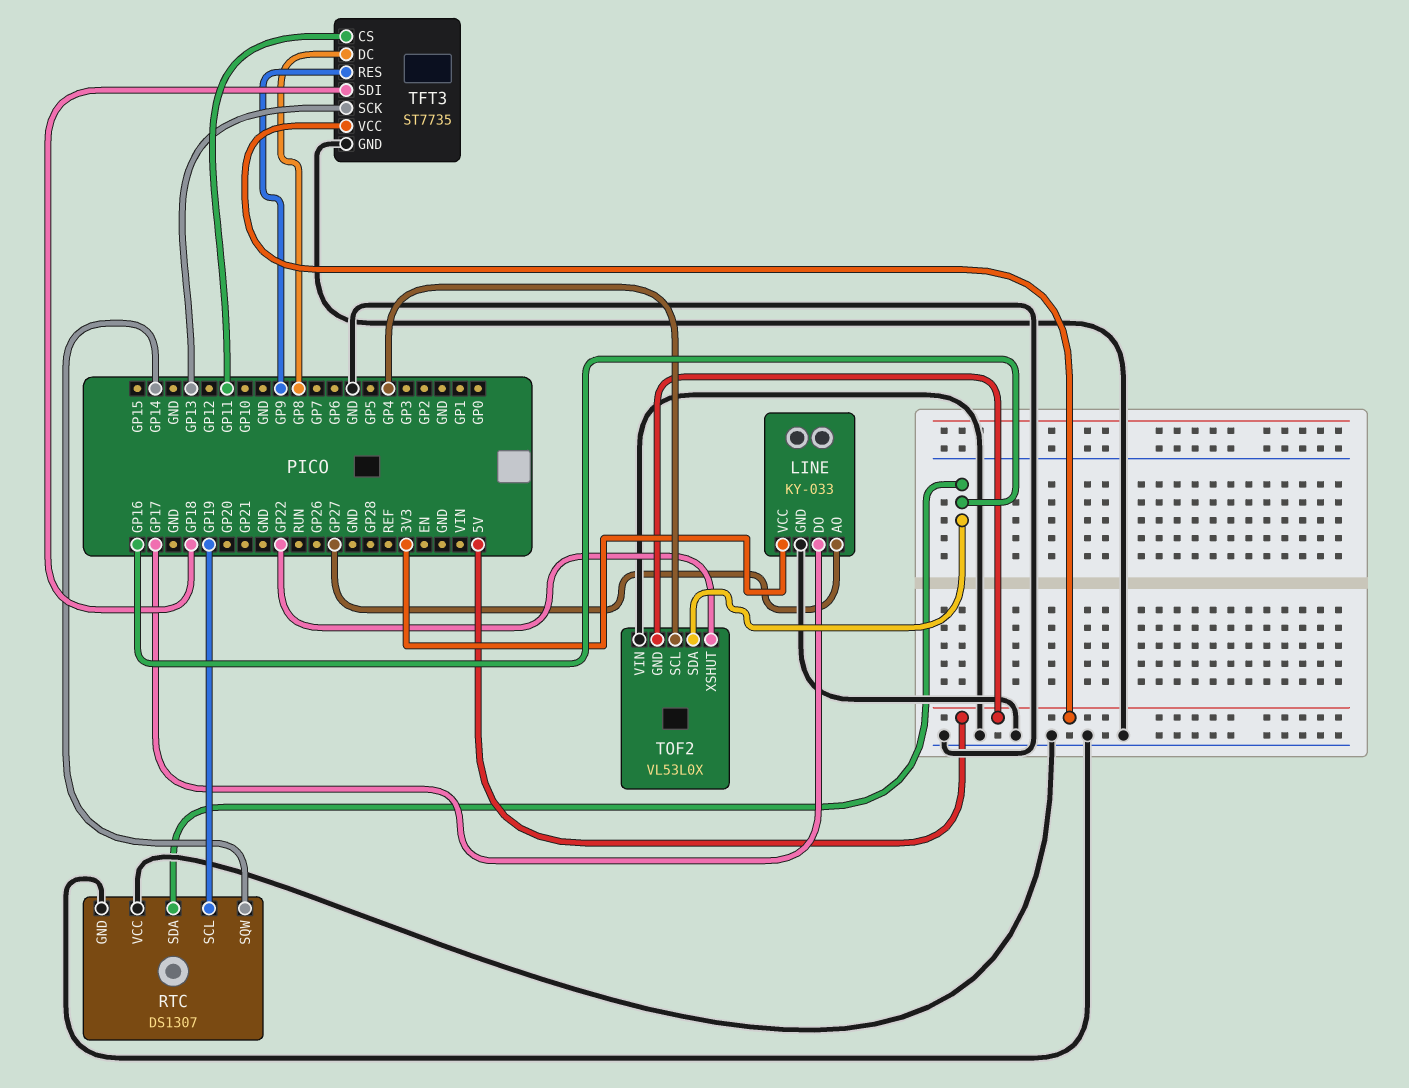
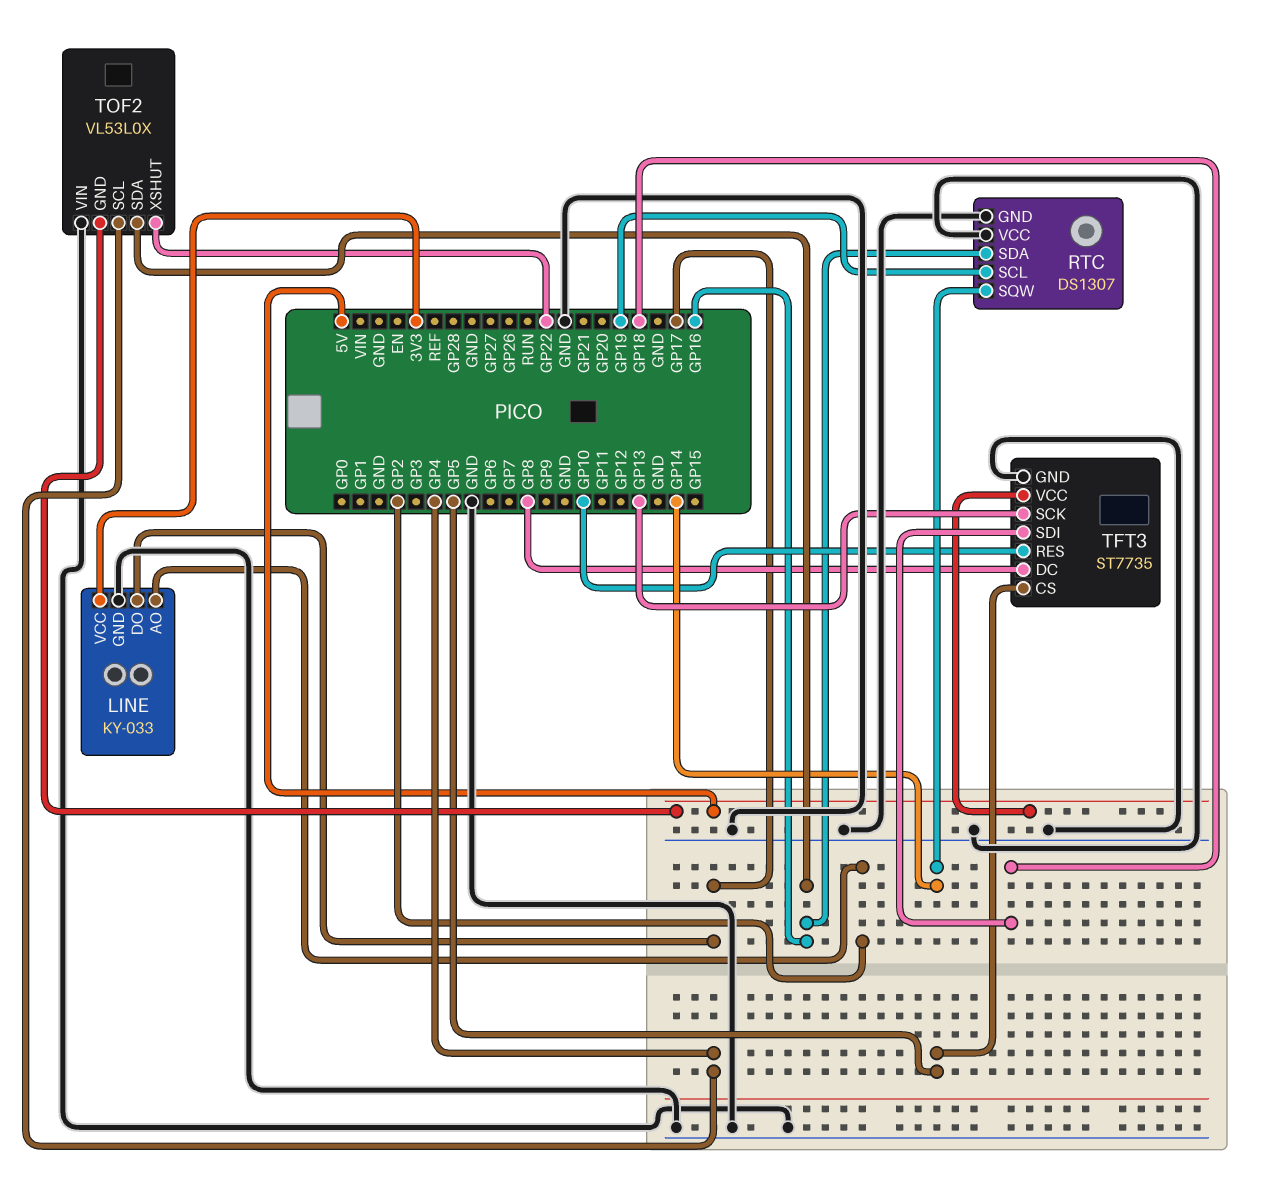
LINE pin AO: GP27 -> GP2
TFT3 pin CS: GP11 -> GP5
TFT3 pin RES: GP9 -> GP10

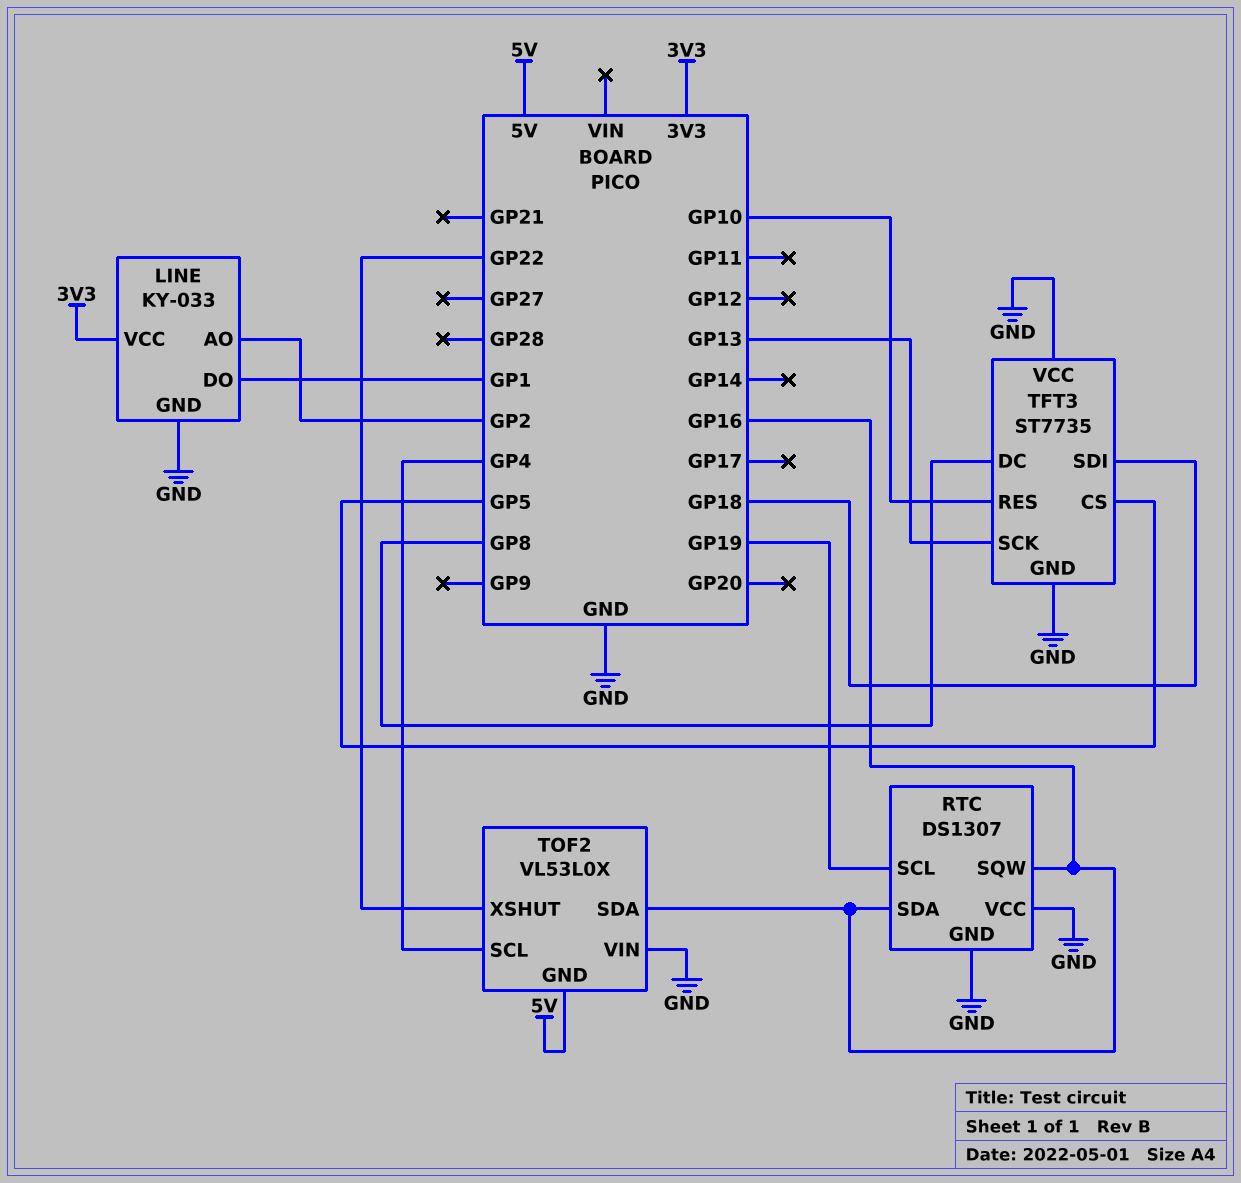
LINE pin DO: GP17 -> GP1
RTC pin SQW: GP14 -> GP16
TFT3 pin VCC: 5V -> GND

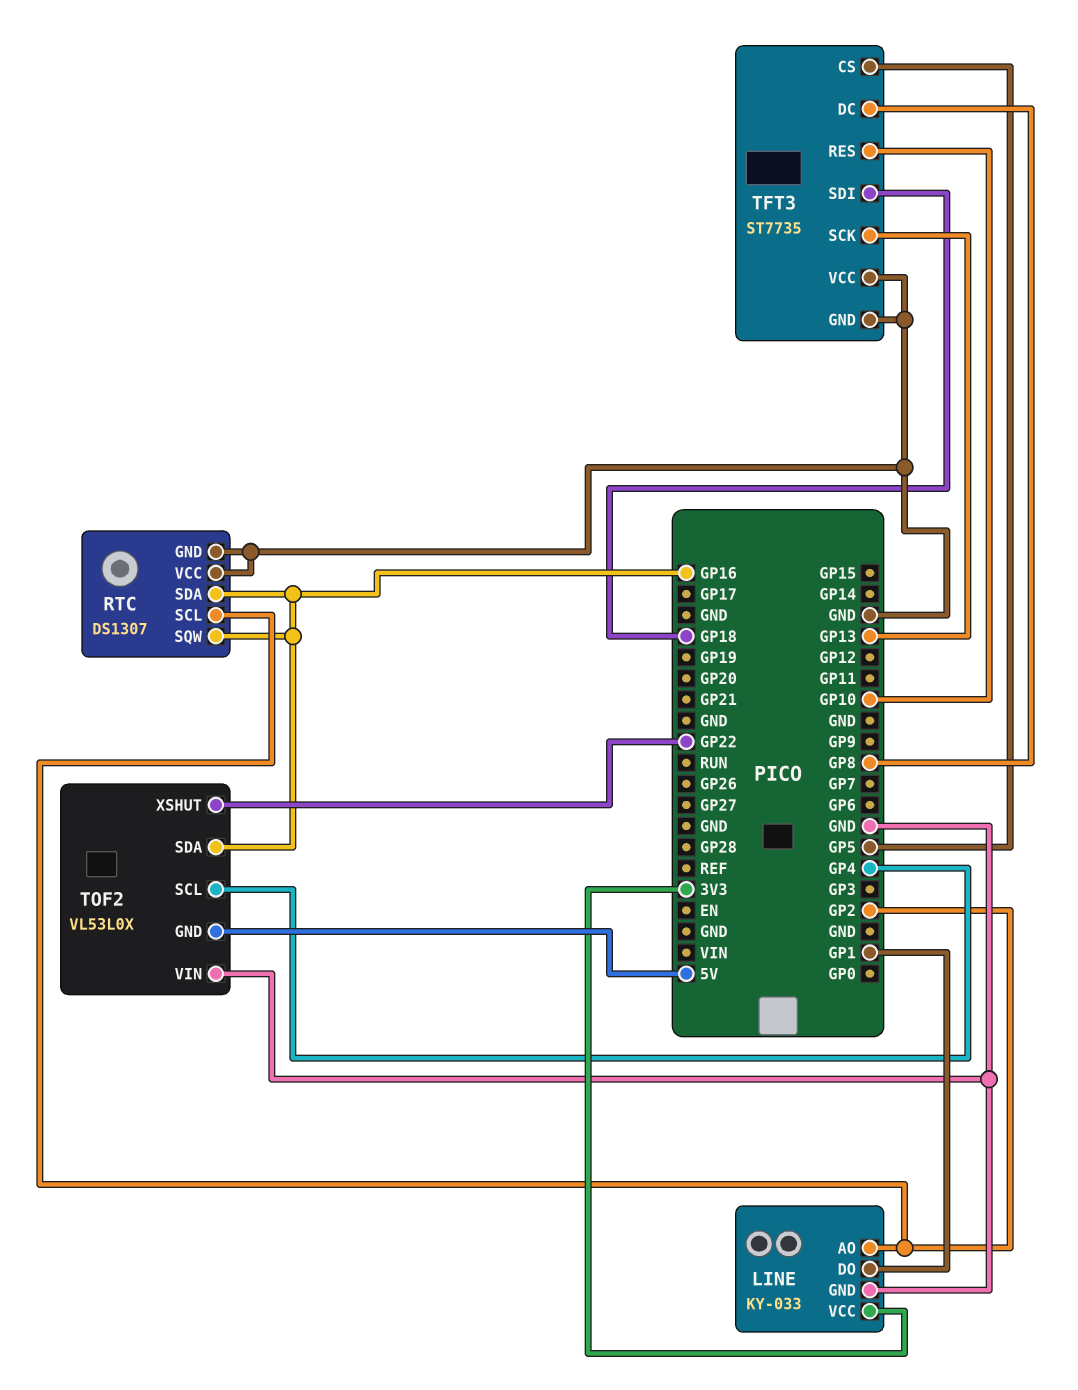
RTC pin SCL: GP19 -> GP2

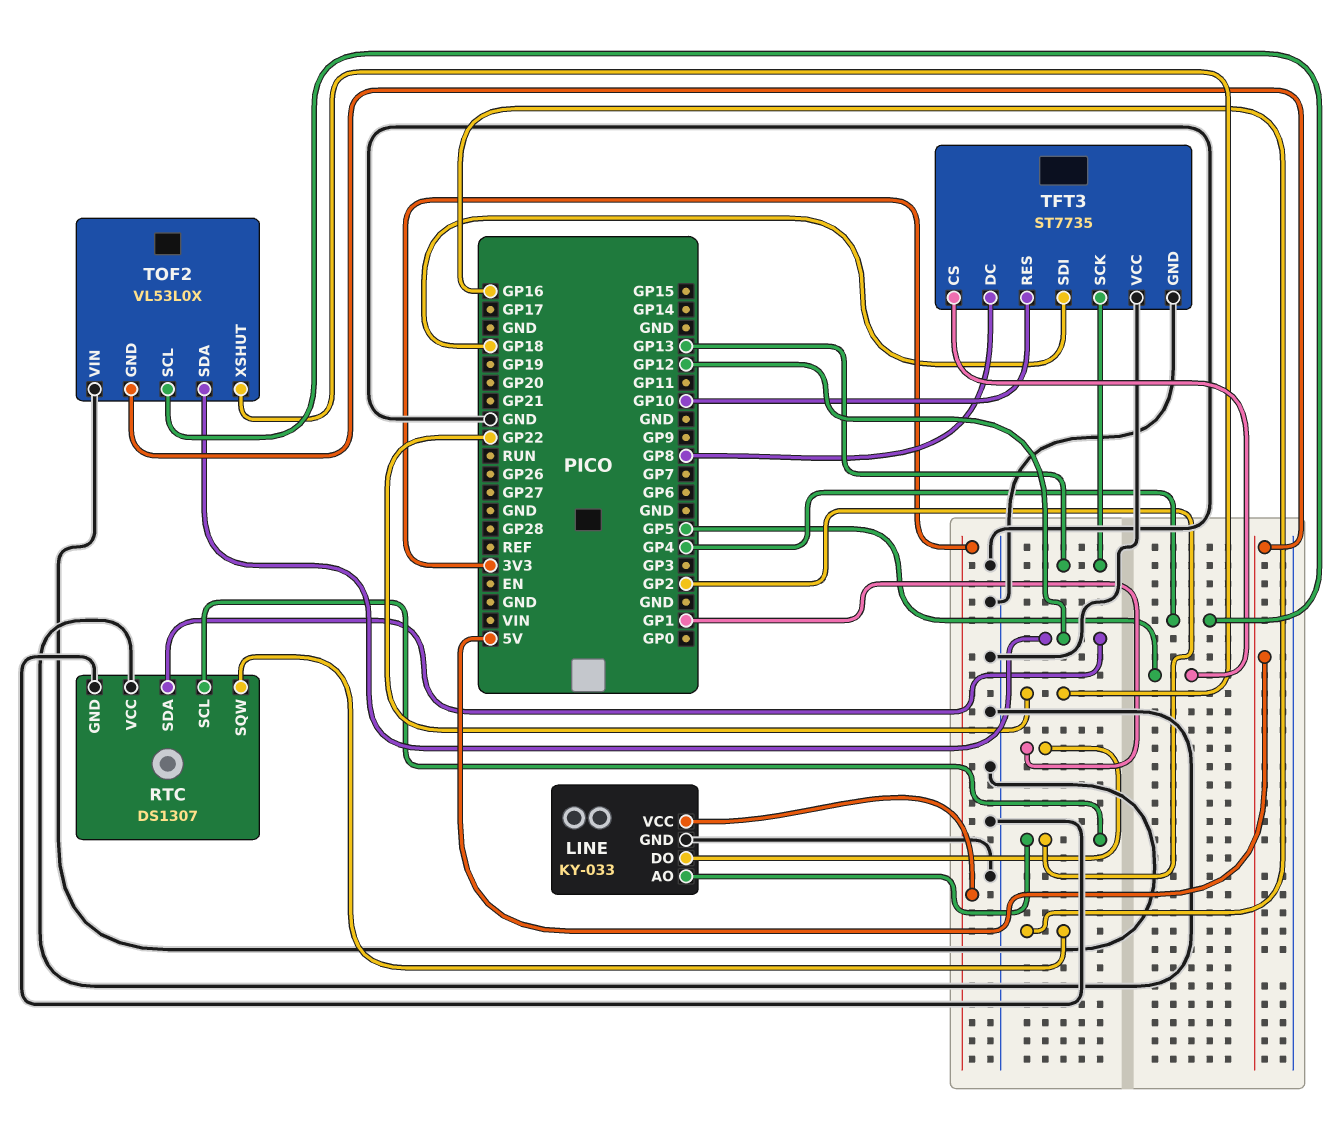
RTC pin SDA: GP16 -> GP12
TOF2 pin SDA: GP16 -> GP12

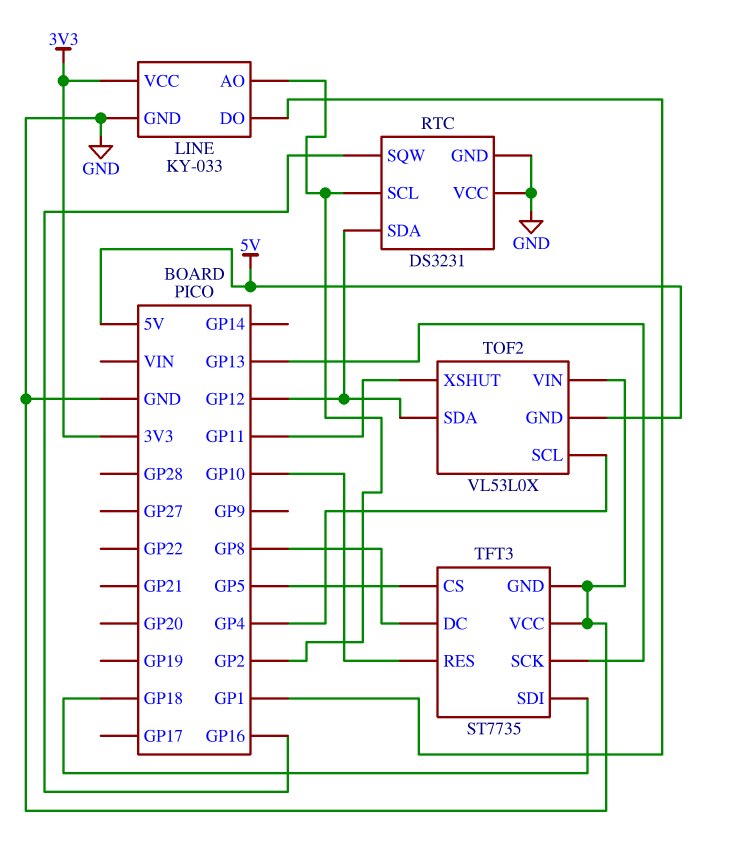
RTC: DS1307 -> DS3231
TOF2 pin XSHUT: GP22 -> GP11

